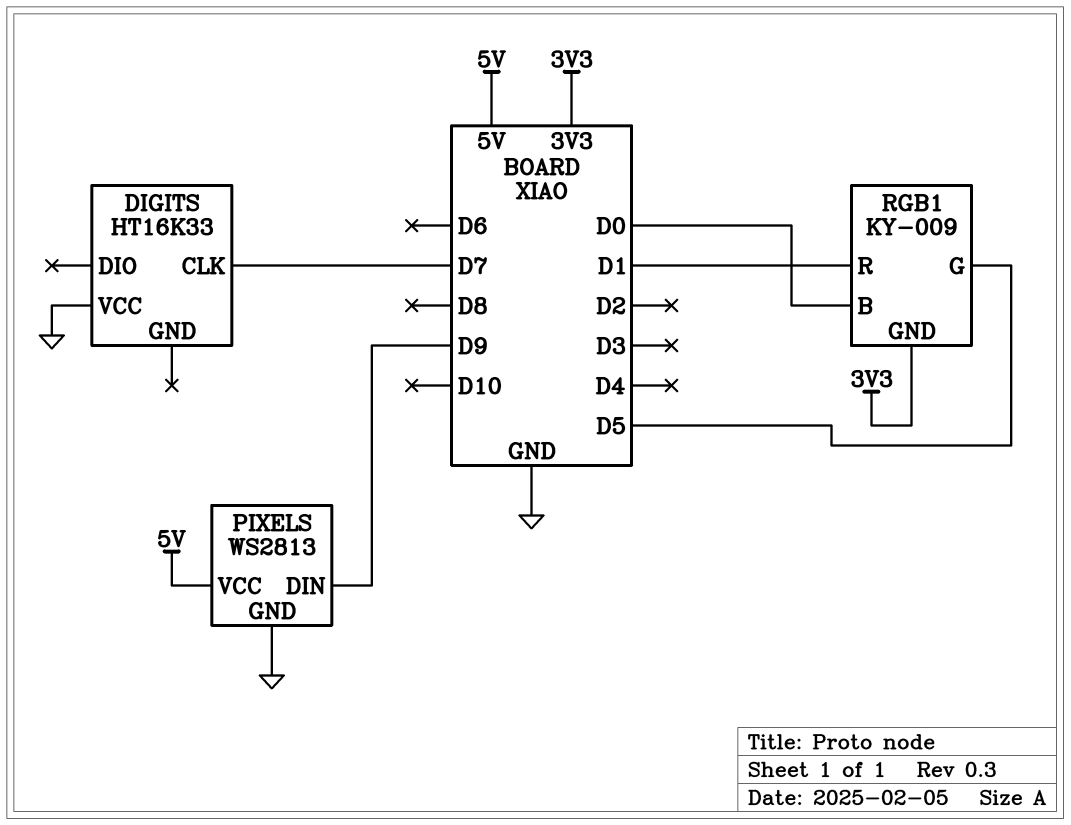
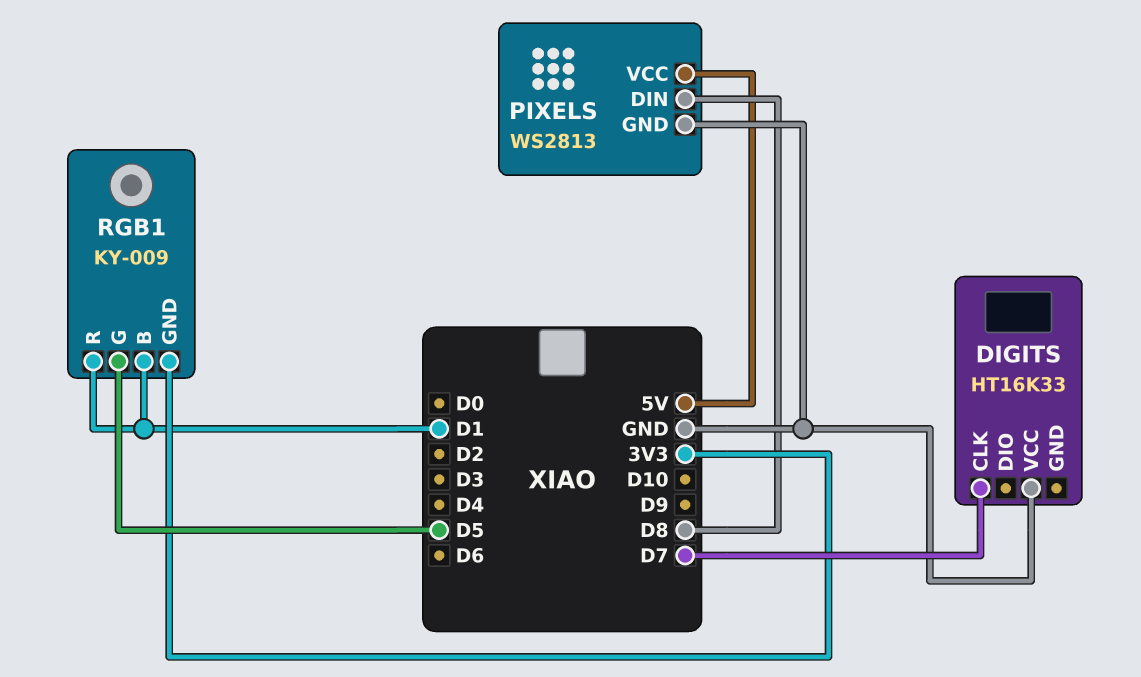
PIXELS pin DIN: D9 -> D8
RGB1 pin B: D0 -> D1

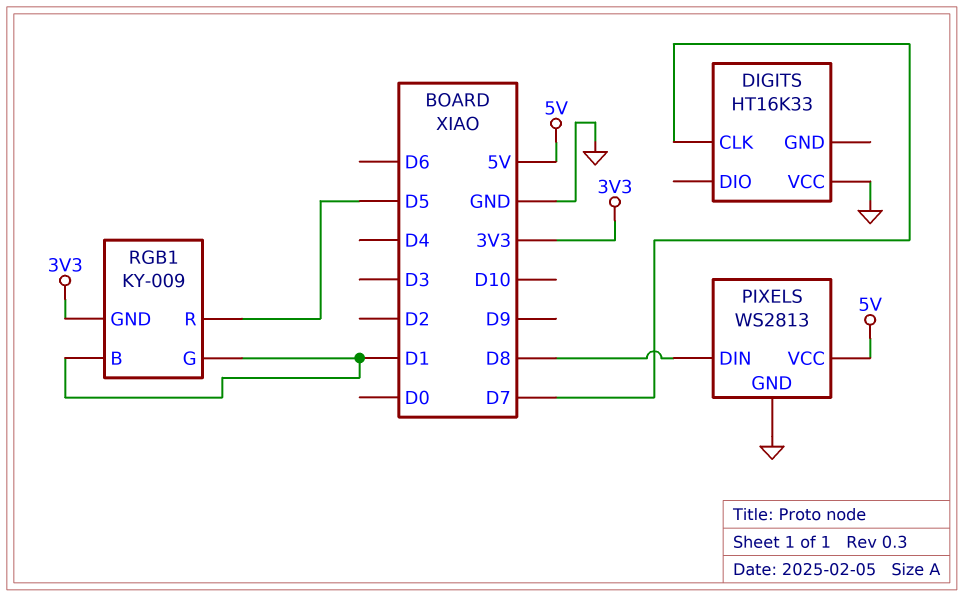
RGB1 pin G: D5 -> D1
RGB1 pin R: D1 -> D5

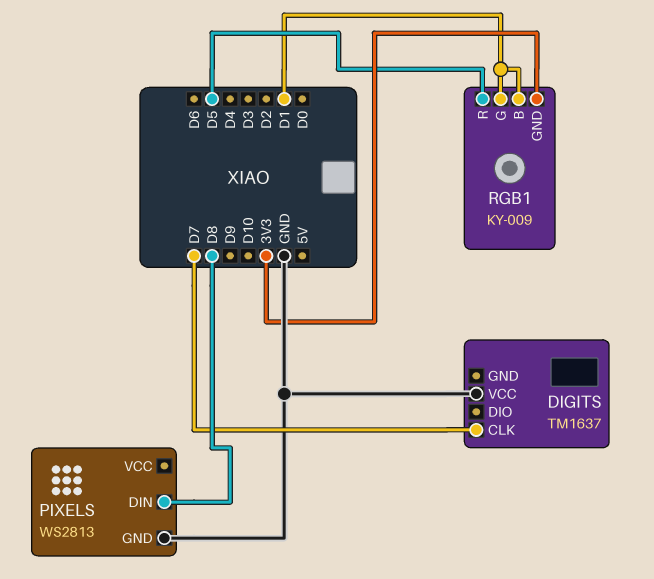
DIGITS: HT16K33 -> TM1637
PIXELS pin VCC: 5V -> none

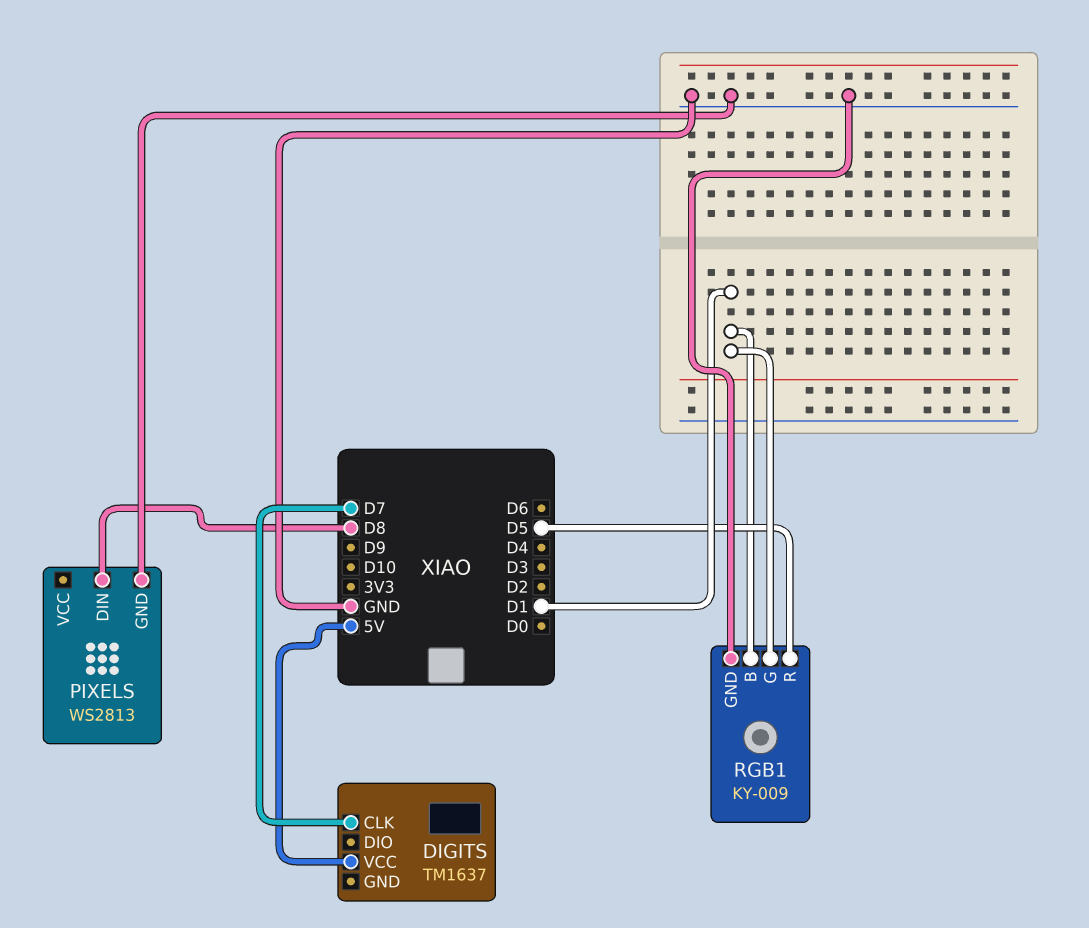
DIGITS pin VCC: GND -> 5V
RGB1 pin GND: 3V3 -> GND

